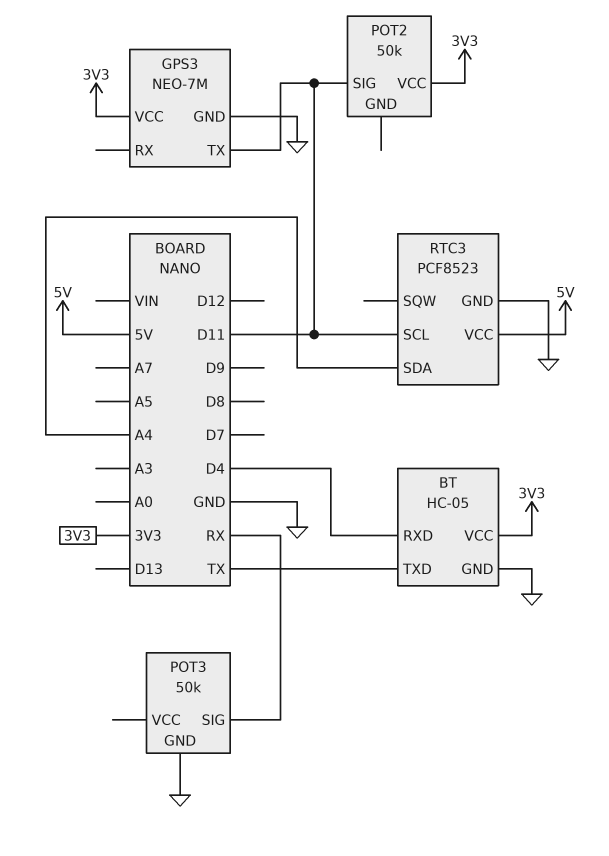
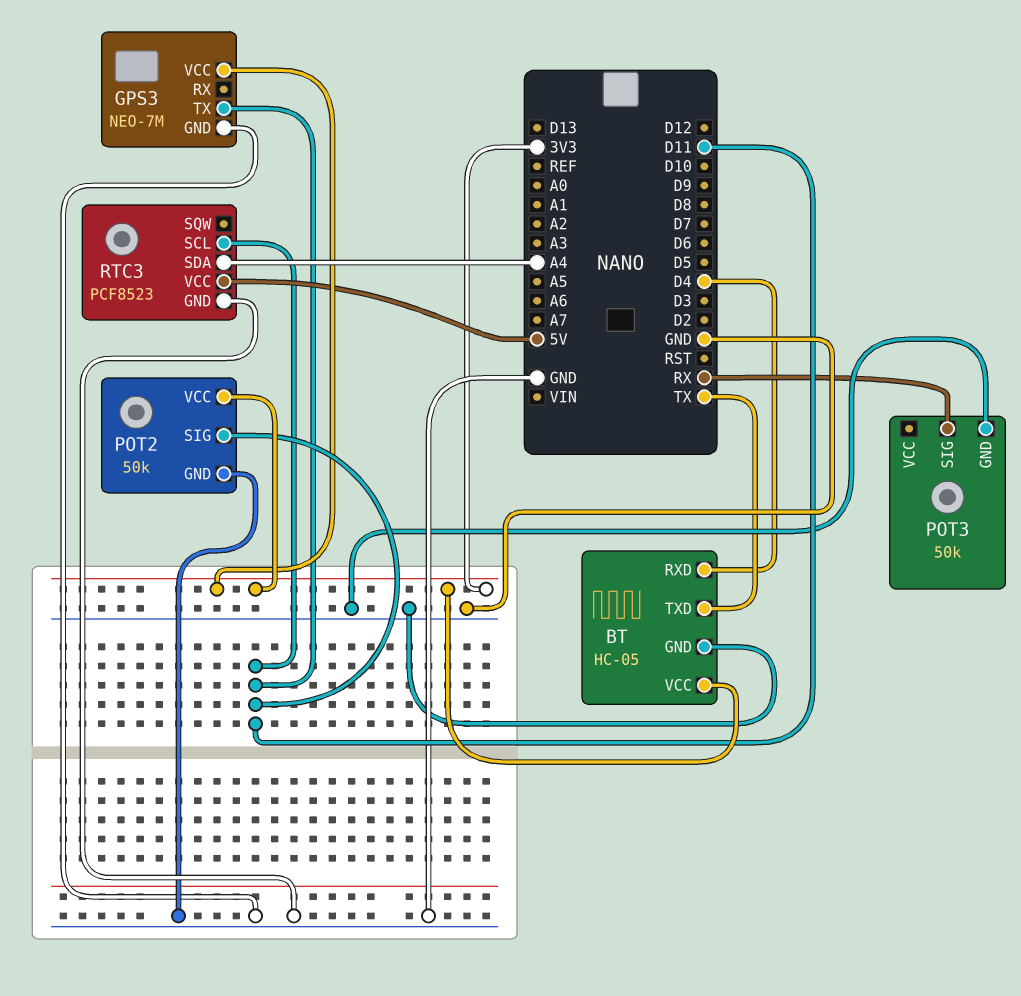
POT2 pin GND: none -> GND

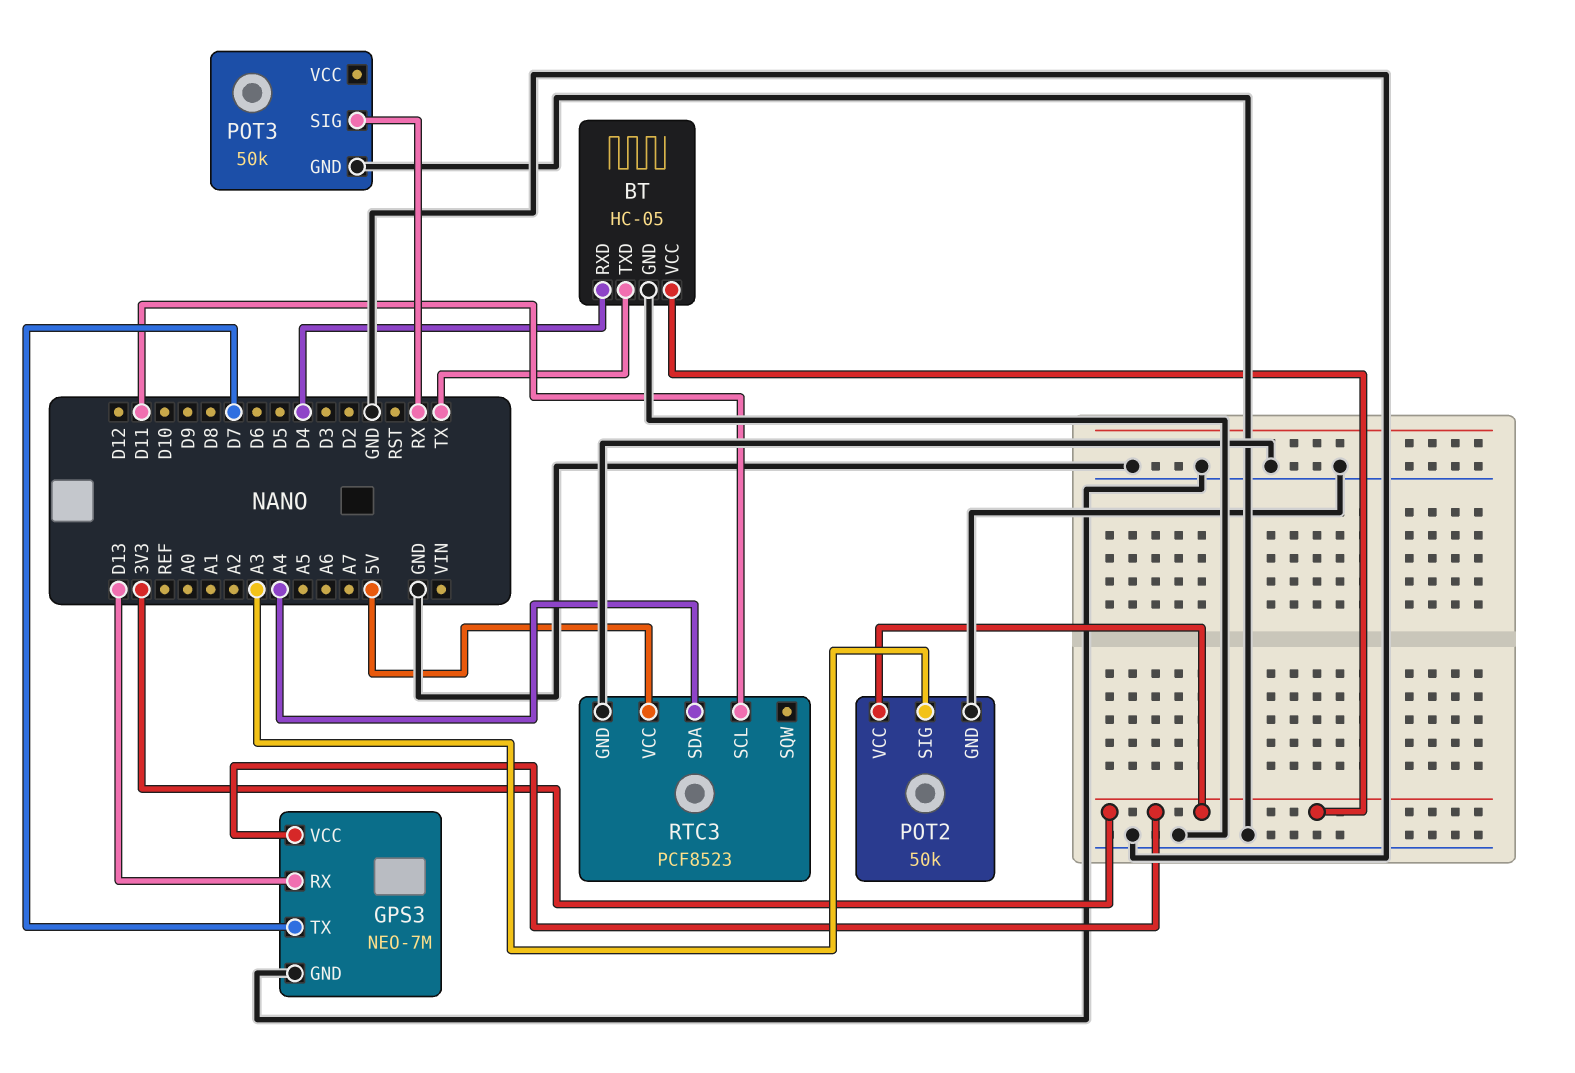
GPS3 pin RX: none -> D13
GPS3 pin TX: D11 -> D7
POT2 pin SIG: D11 -> A3

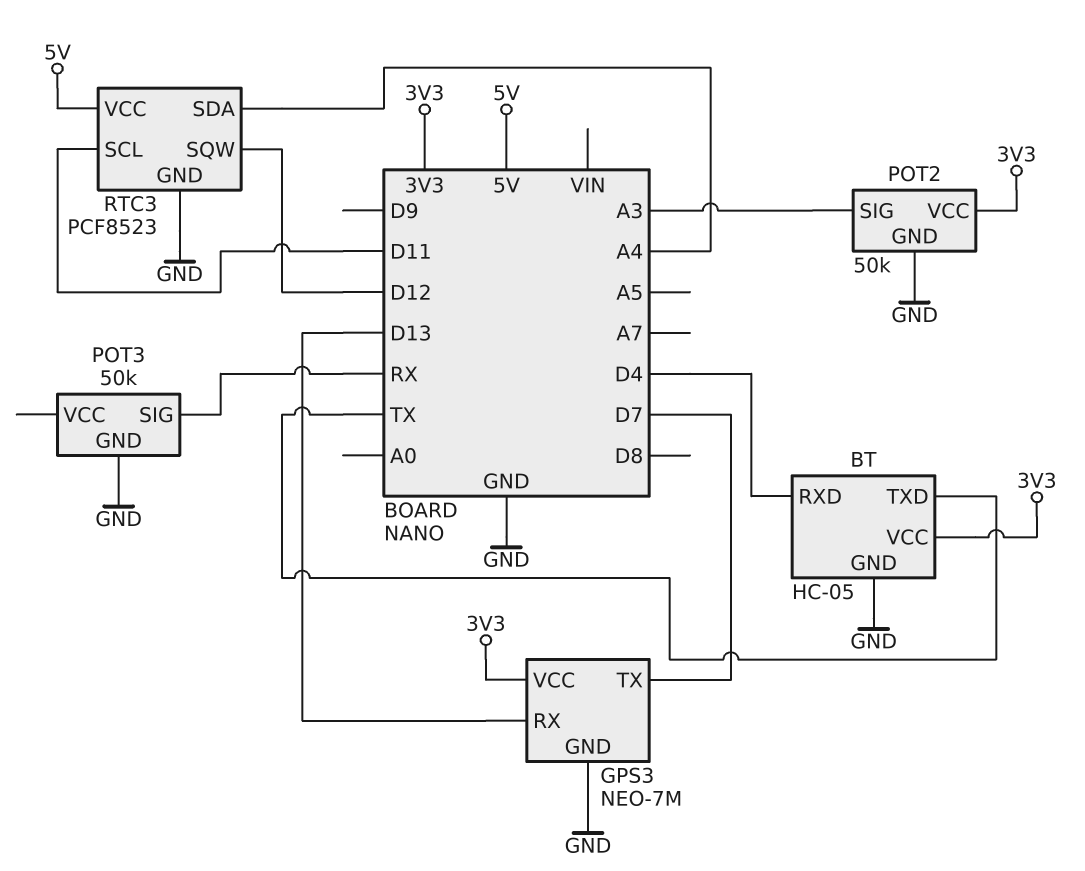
RTC3 pin SQW: none -> D12

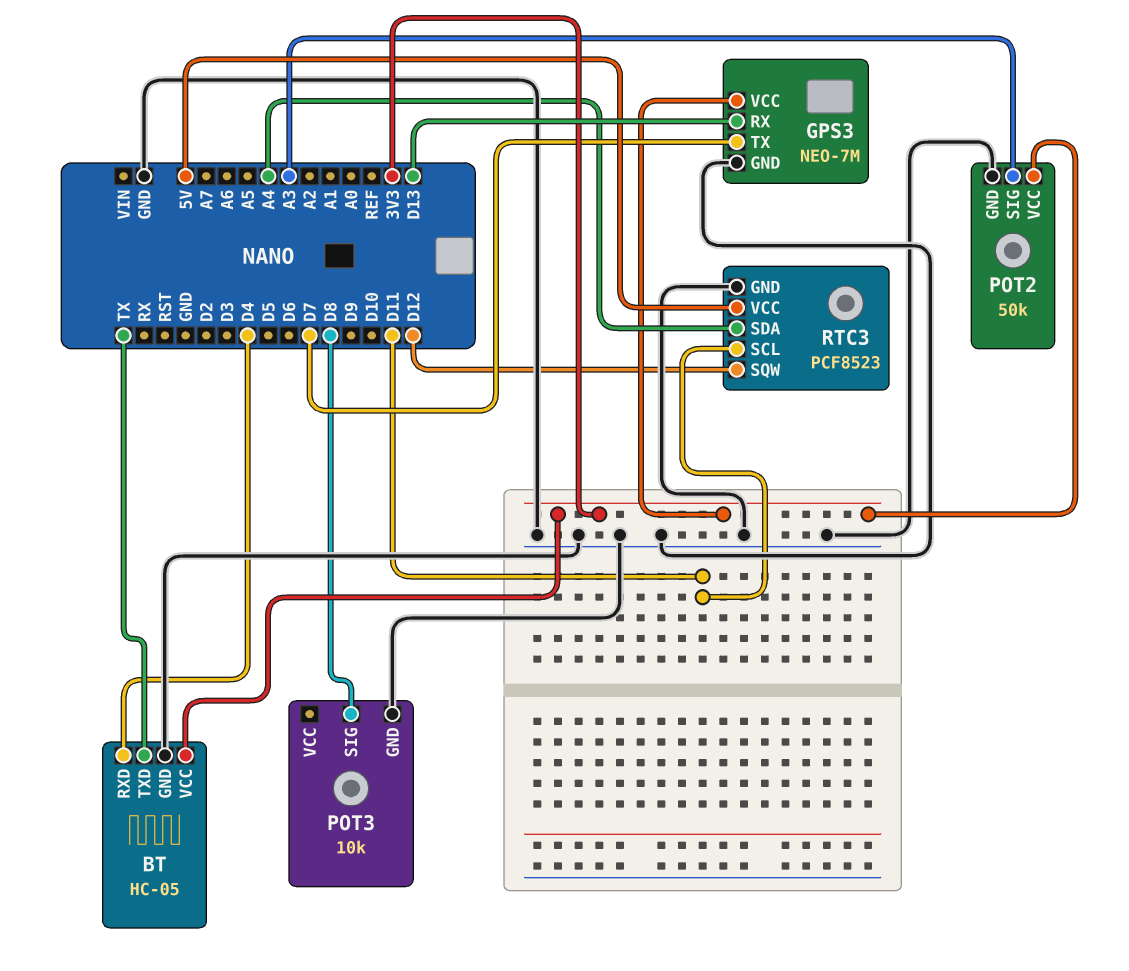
POT3: 50k -> 10k
POT3 pin SIG: RX -> D8

